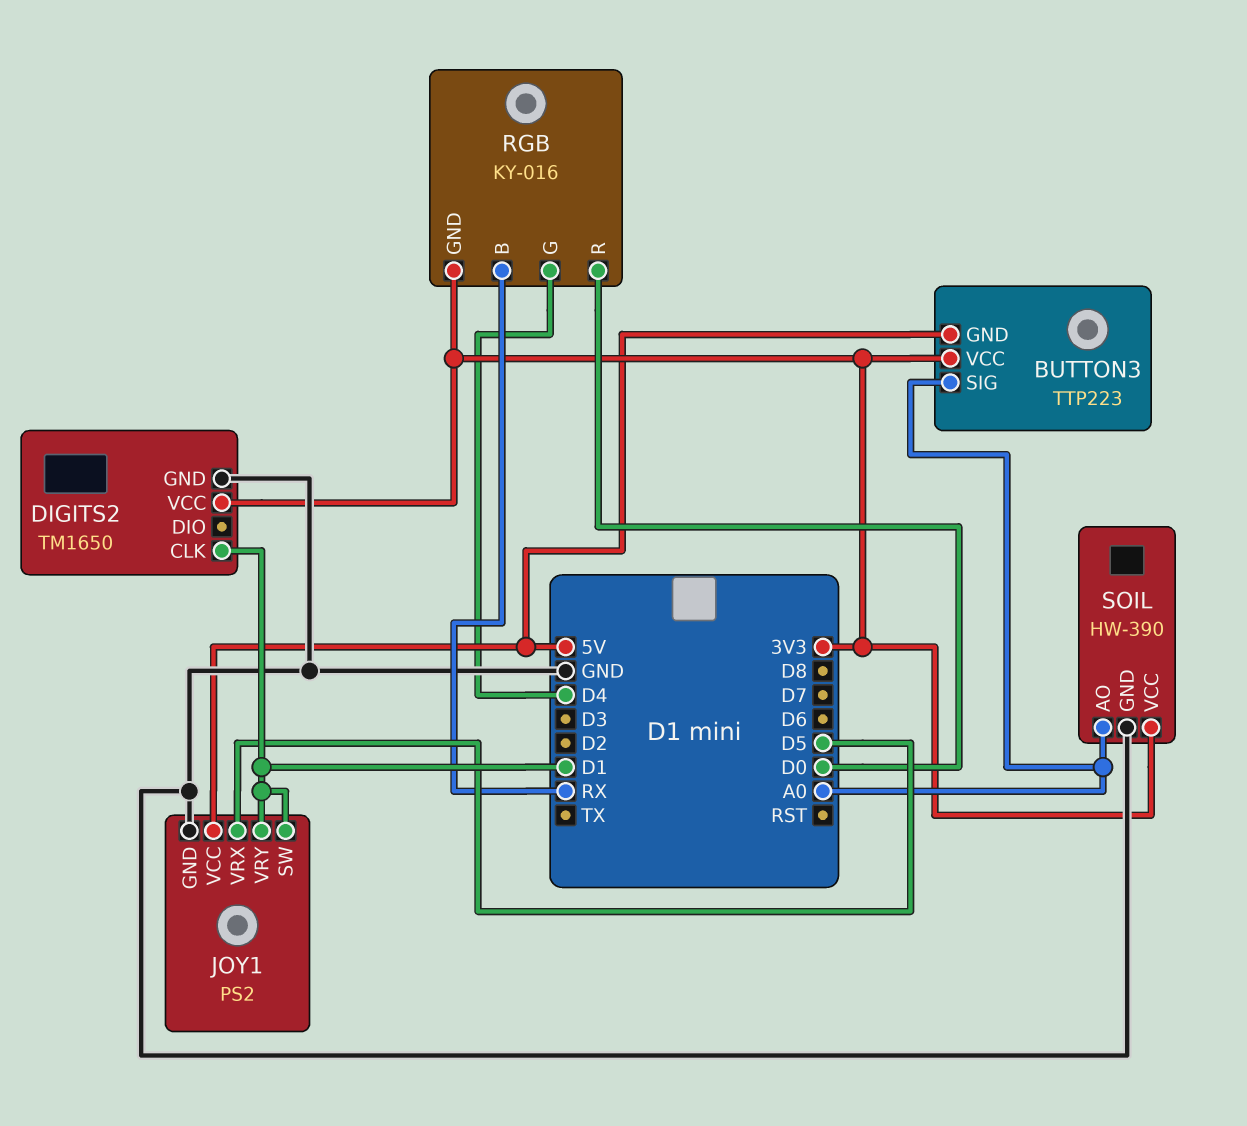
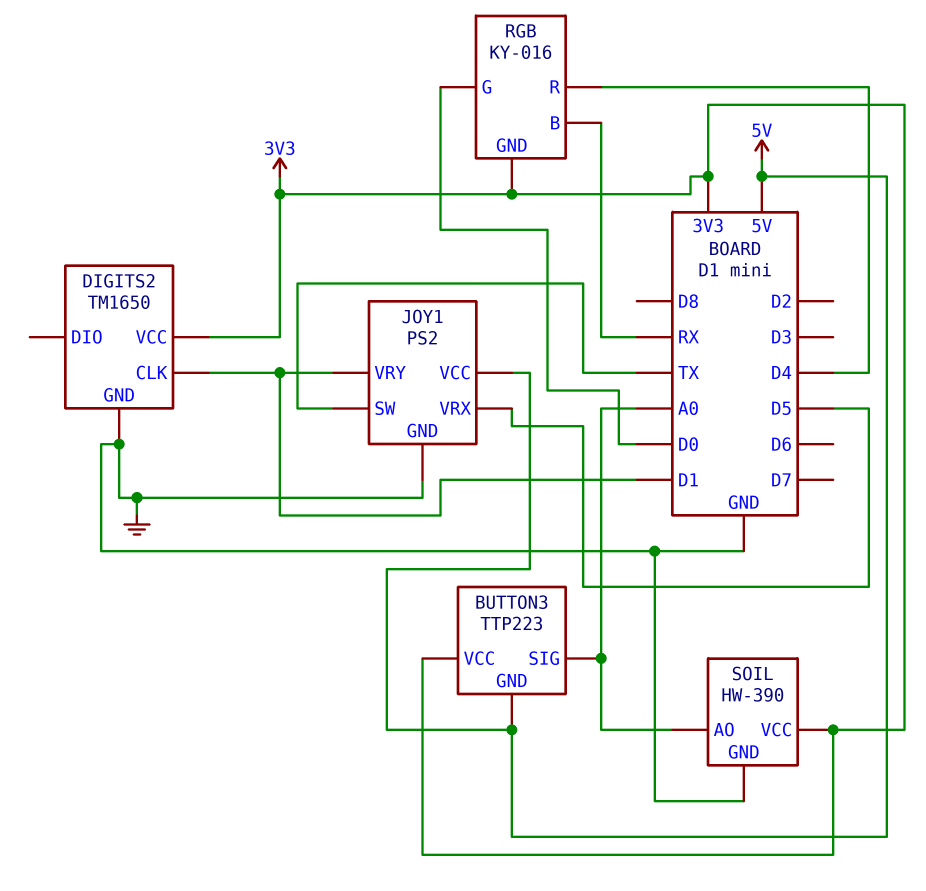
JOY1 pin SW: D1 -> TX
RGB pin G: D4 -> D0
RGB pin R: D0 -> D4

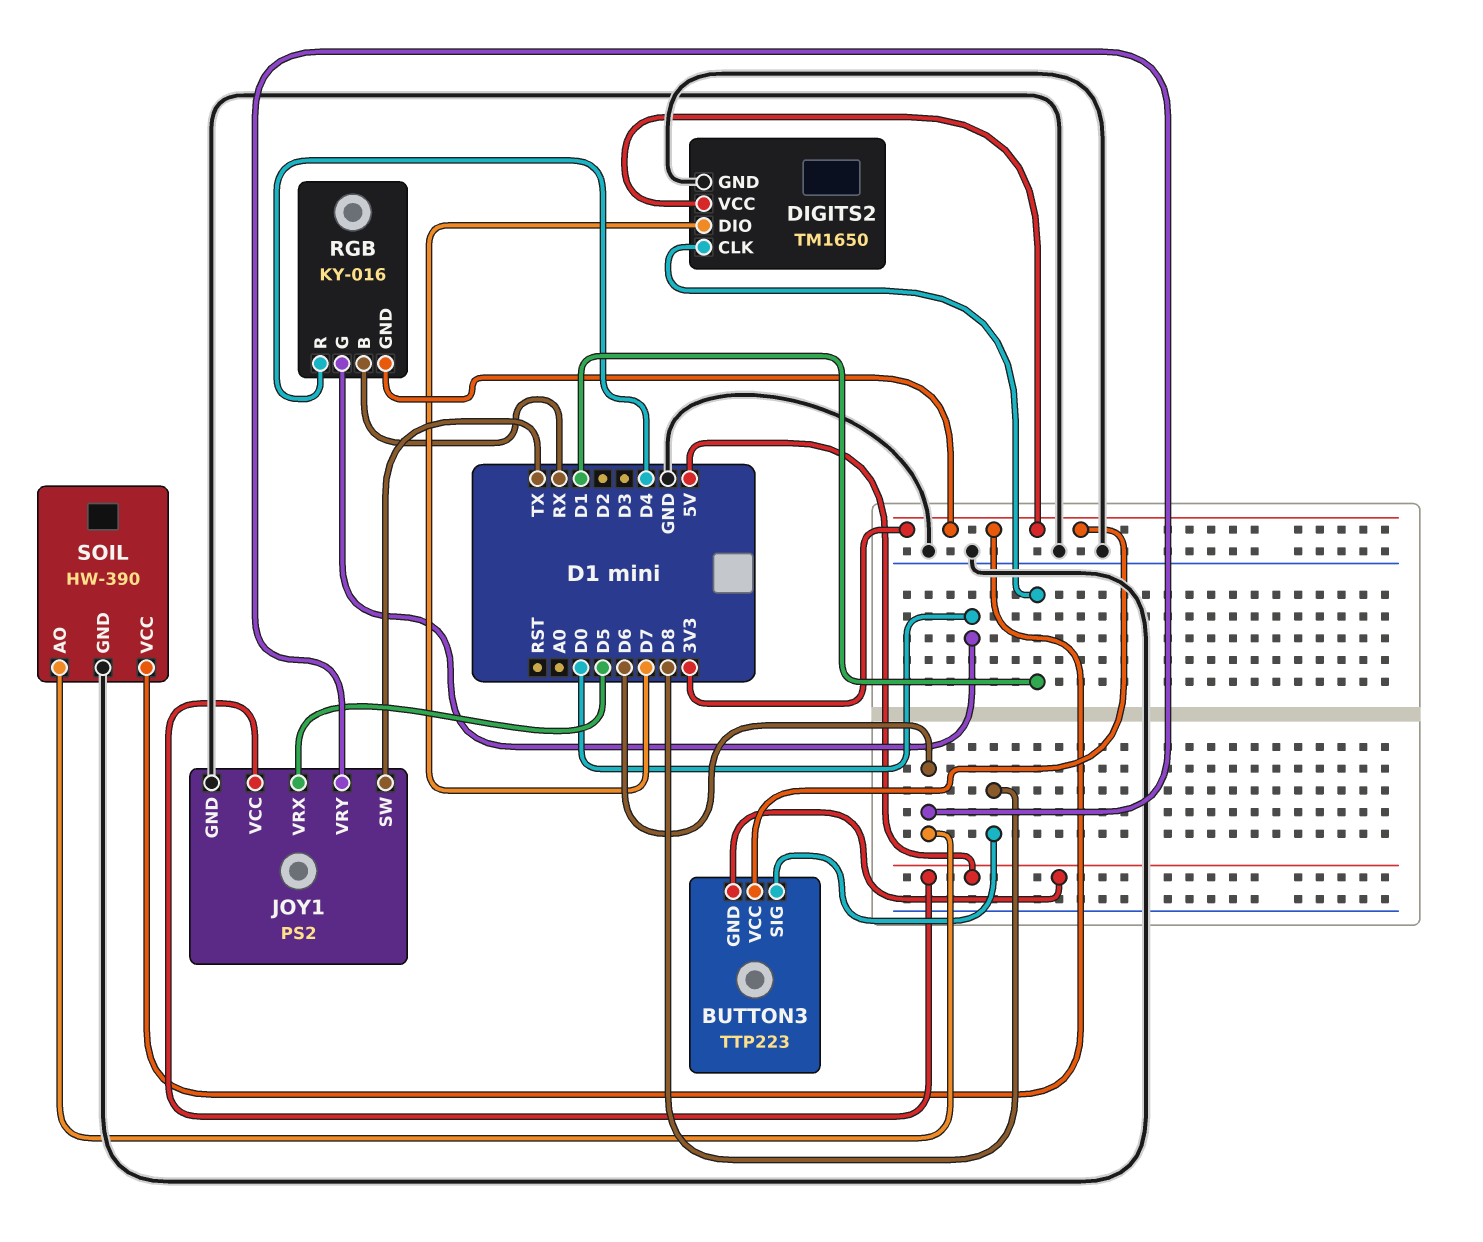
BUTTON3 pin SIG: A0 -> D8
DIGITS2 pin DIO: none -> D7
JOY1 pin VRY: D1 -> D6
SOIL pin AO: A0 -> D6

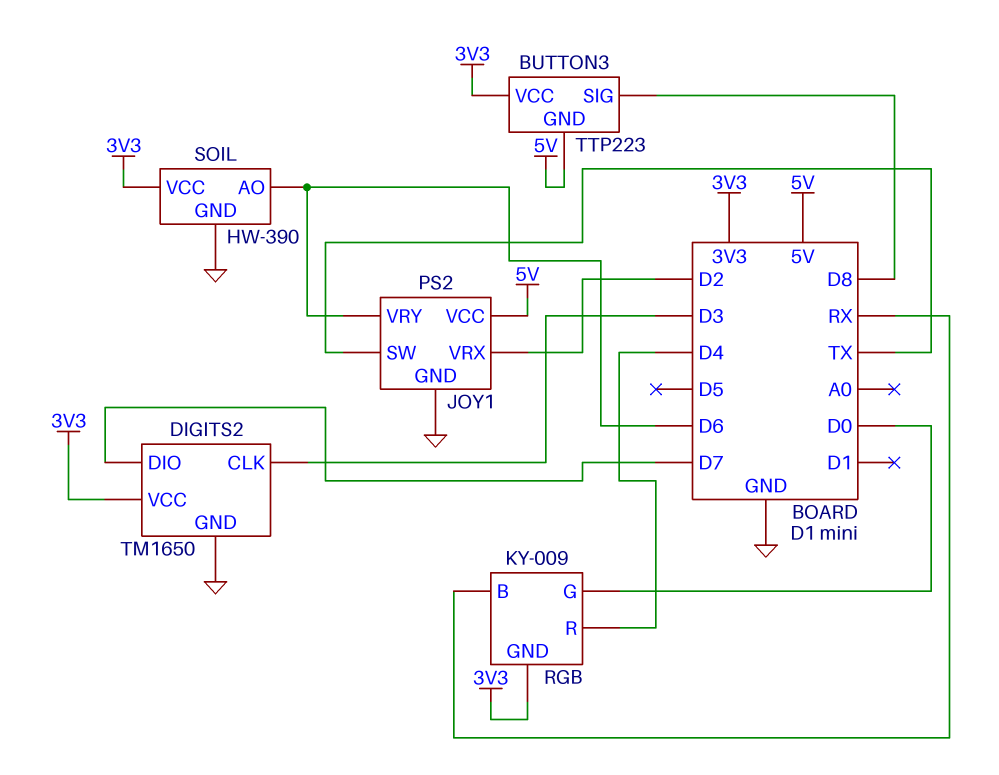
DIGITS2 pin CLK: D1 -> D3
JOY1 pin VRX: D5 -> D2
RGB: KY-016 -> KY-009

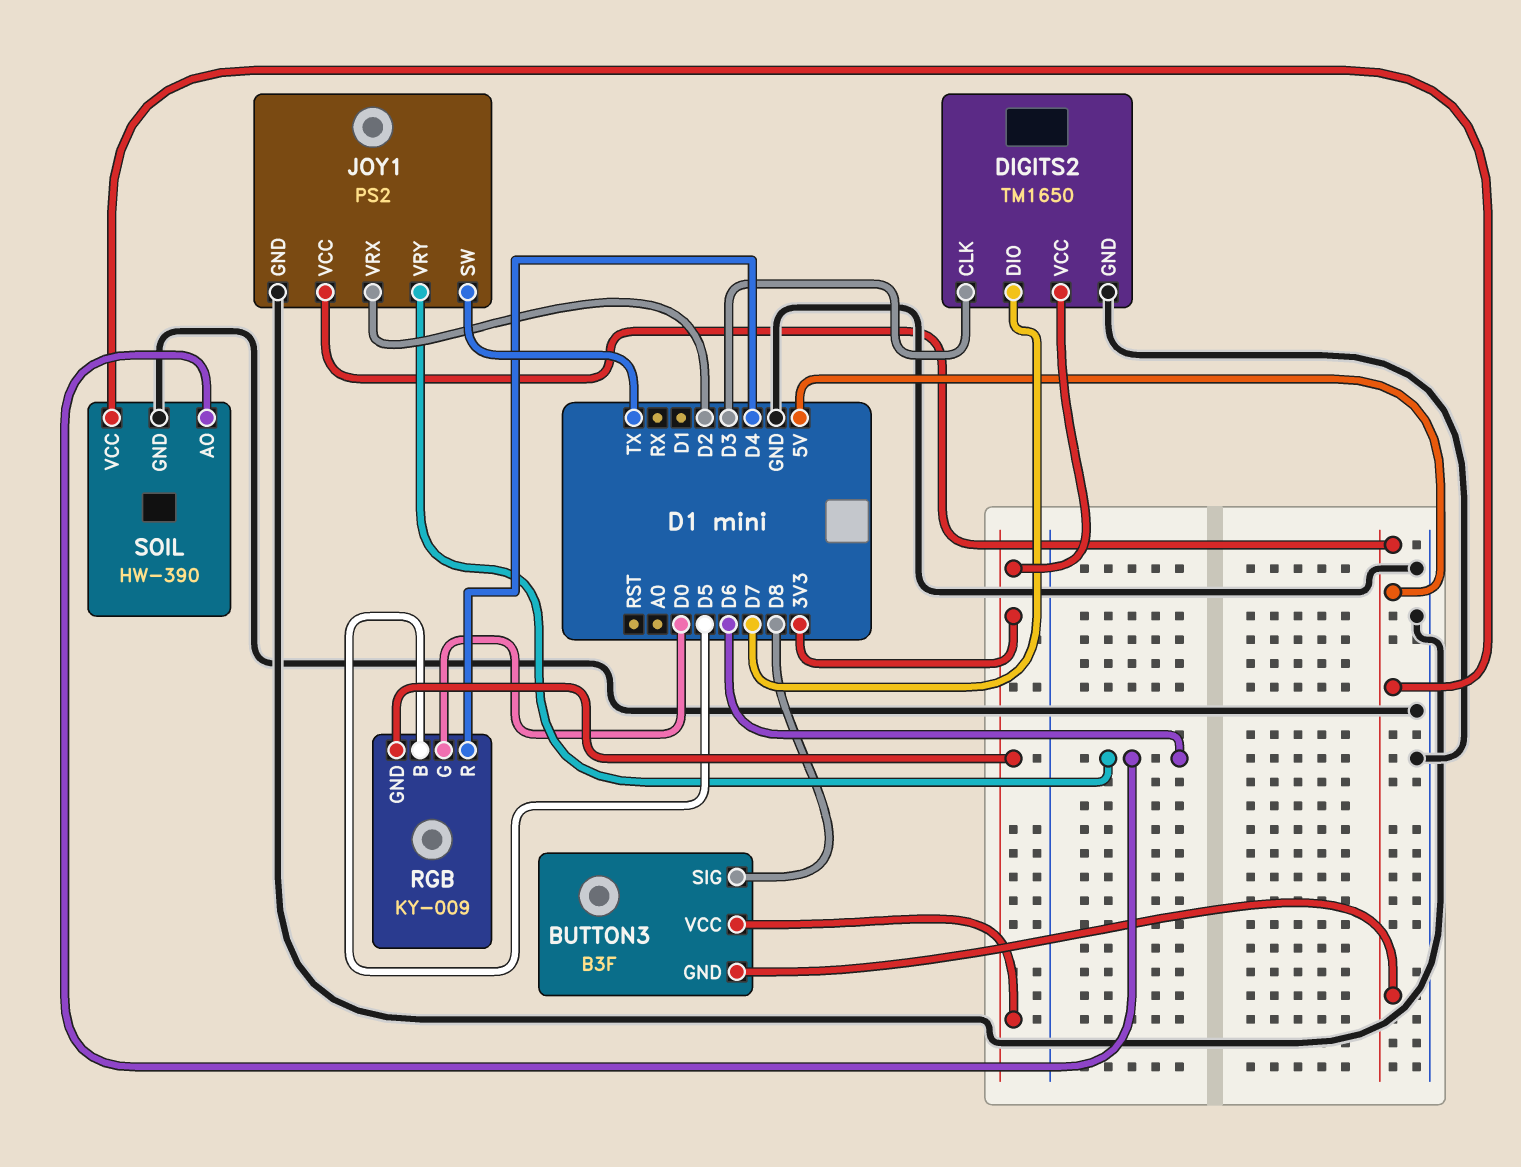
BUTTON3: TTP223 -> B3F
RGB pin B: RX -> D5
SOIL pin VCC: 3V3 -> 5V

